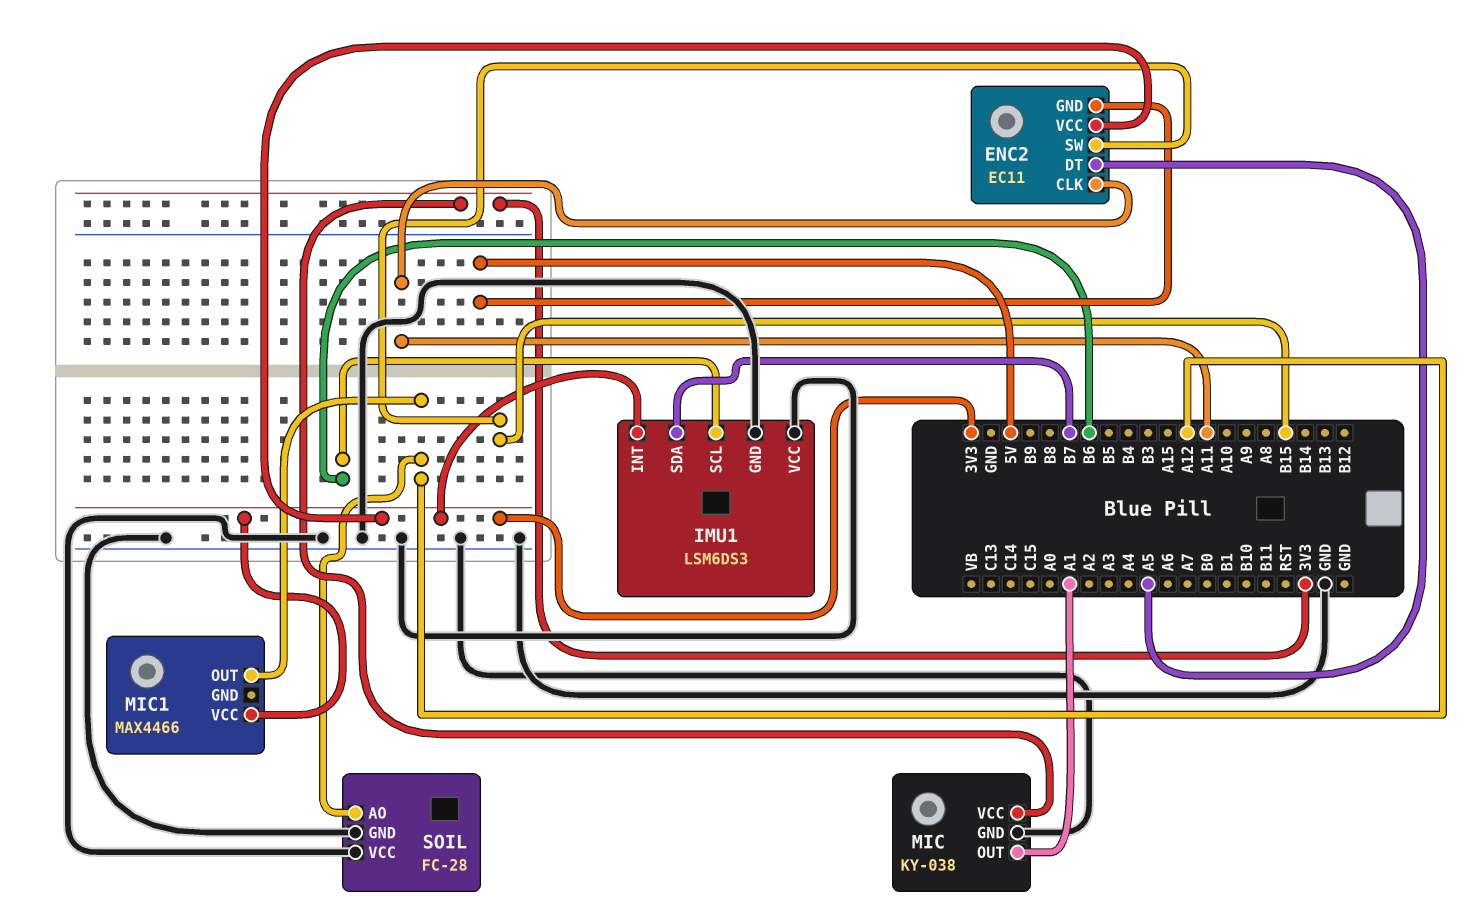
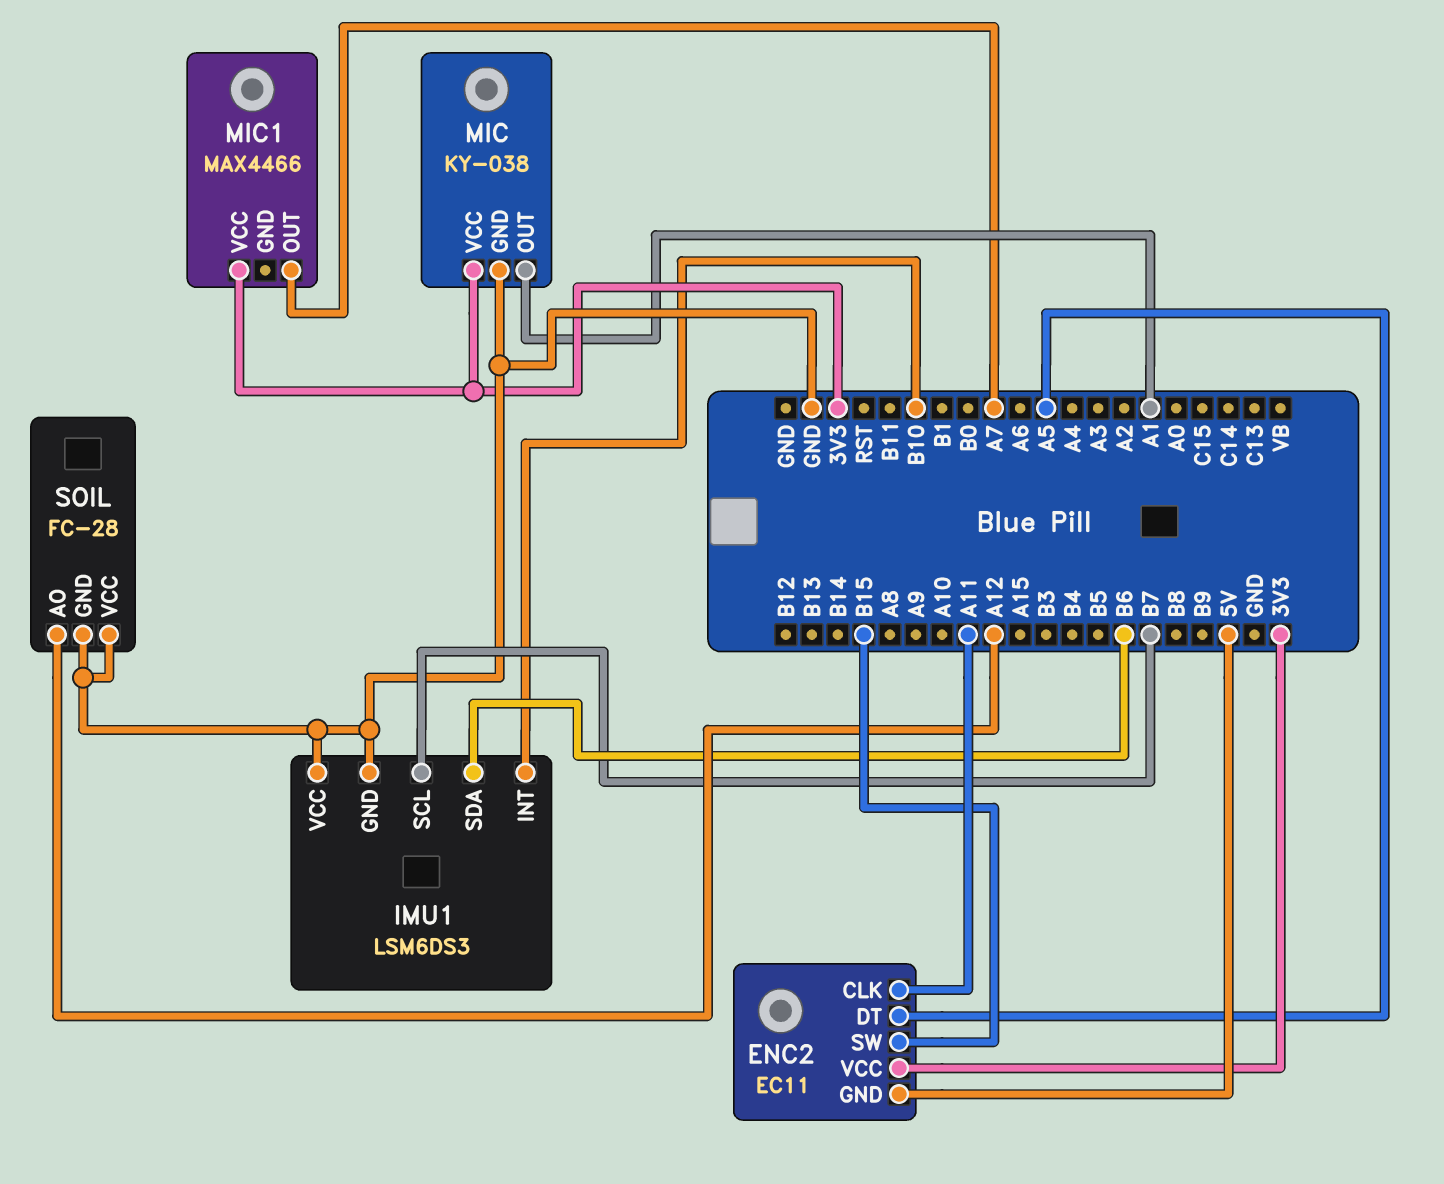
IMU1 pin INT: 3V3 -> B10
IMU1 pin SCL: B6 -> B7
IMU1 pin SDA: B7 -> B6
MIC1 pin OUT: A12 -> A7

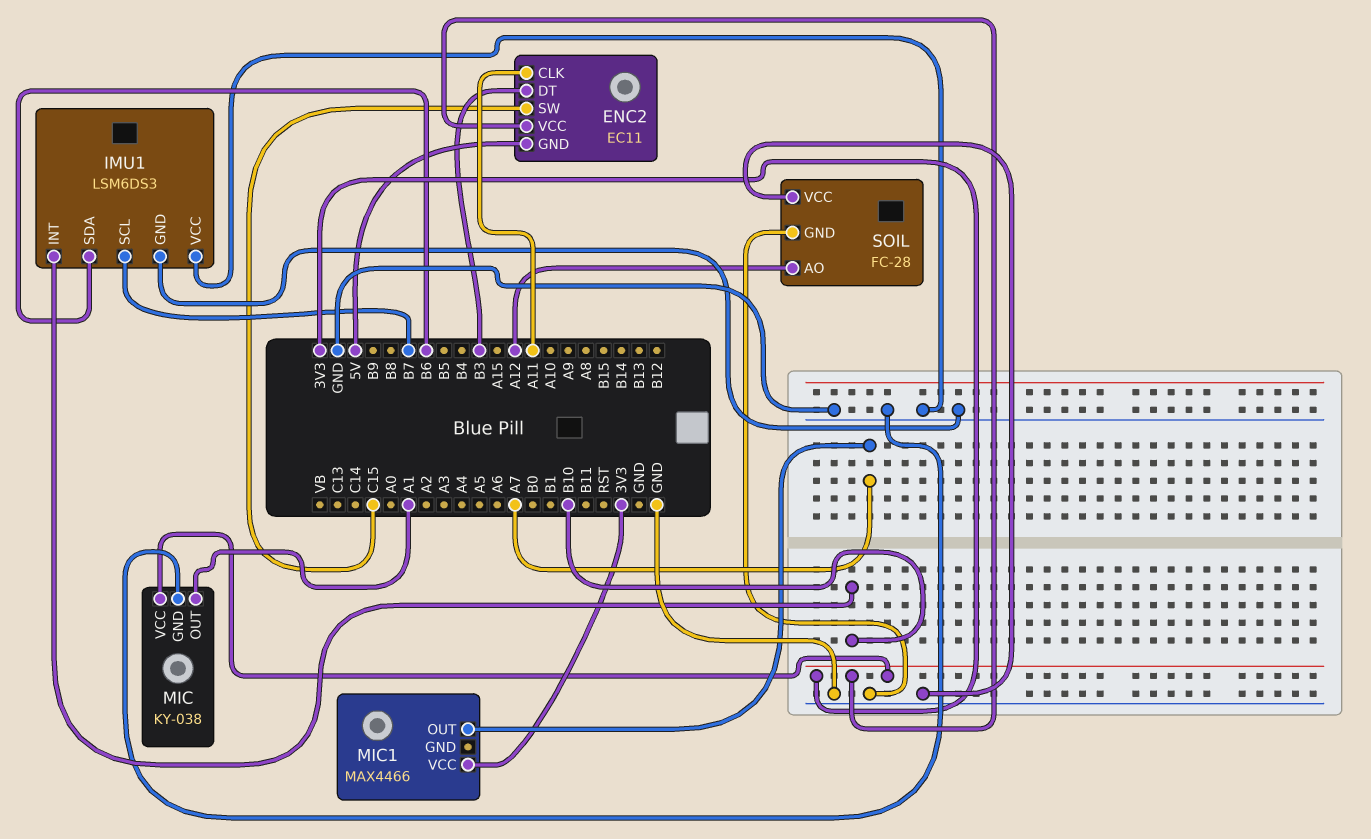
ENC2 pin DT: A5 -> B3
ENC2 pin SW: B15 -> C15

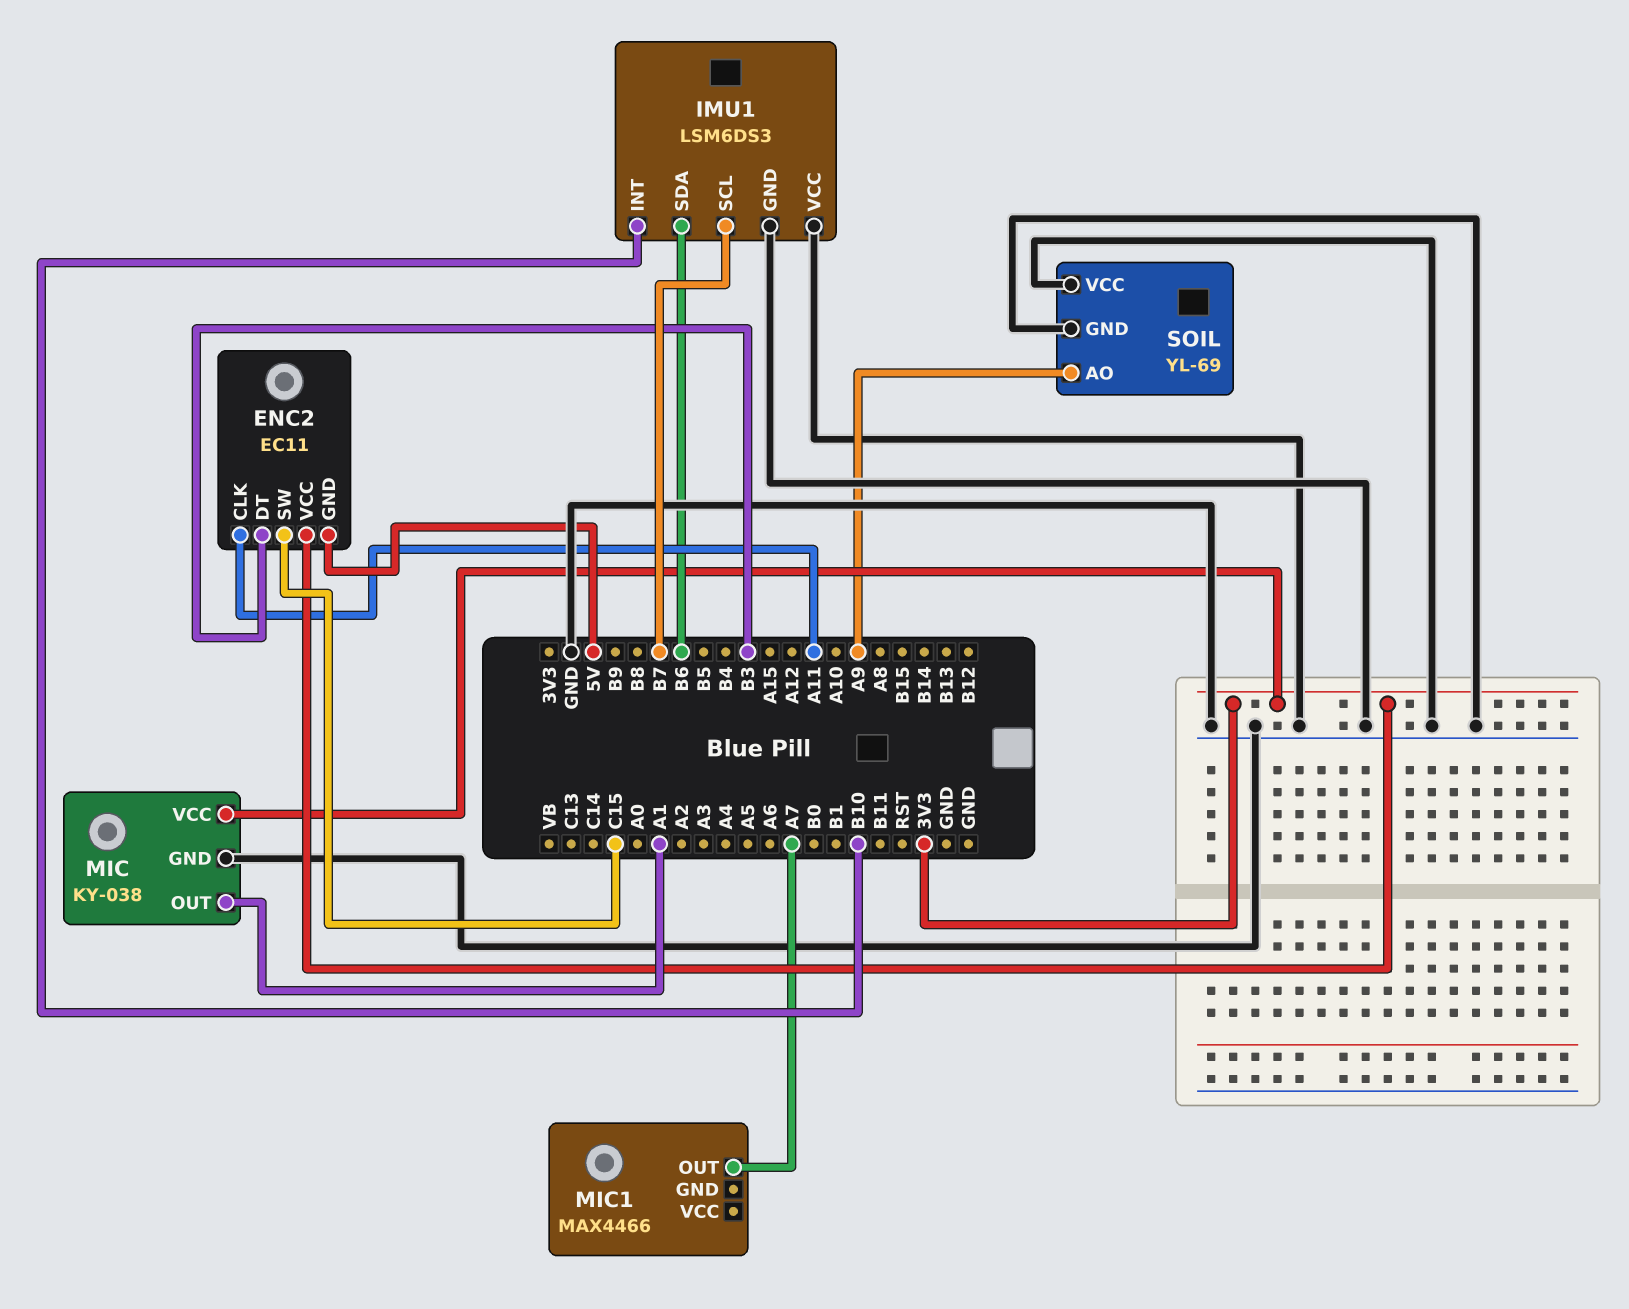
MIC1 pin VCC: 3V3 -> none
SOIL: FC-28 -> YL-69
SOIL pin AO: A12 -> A9

